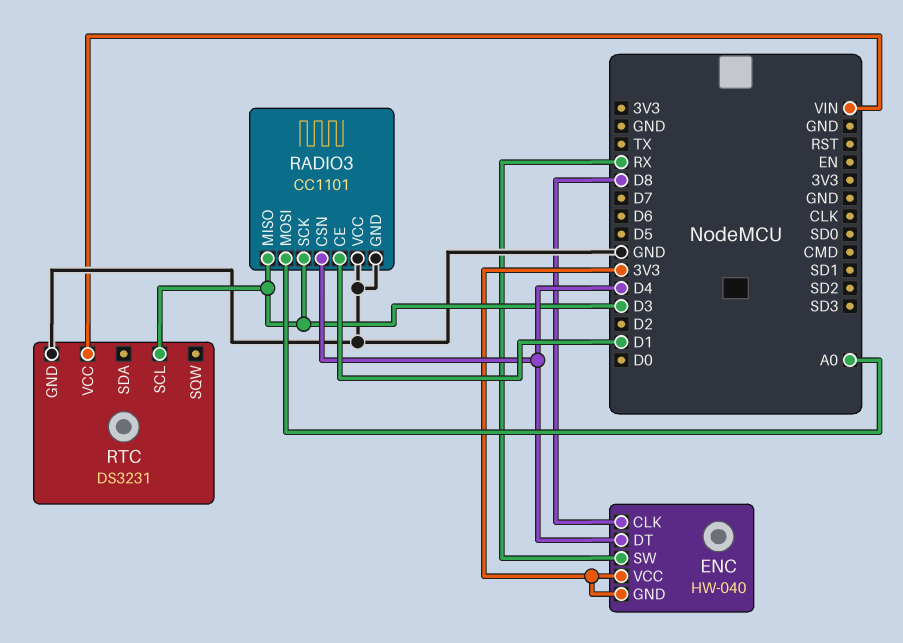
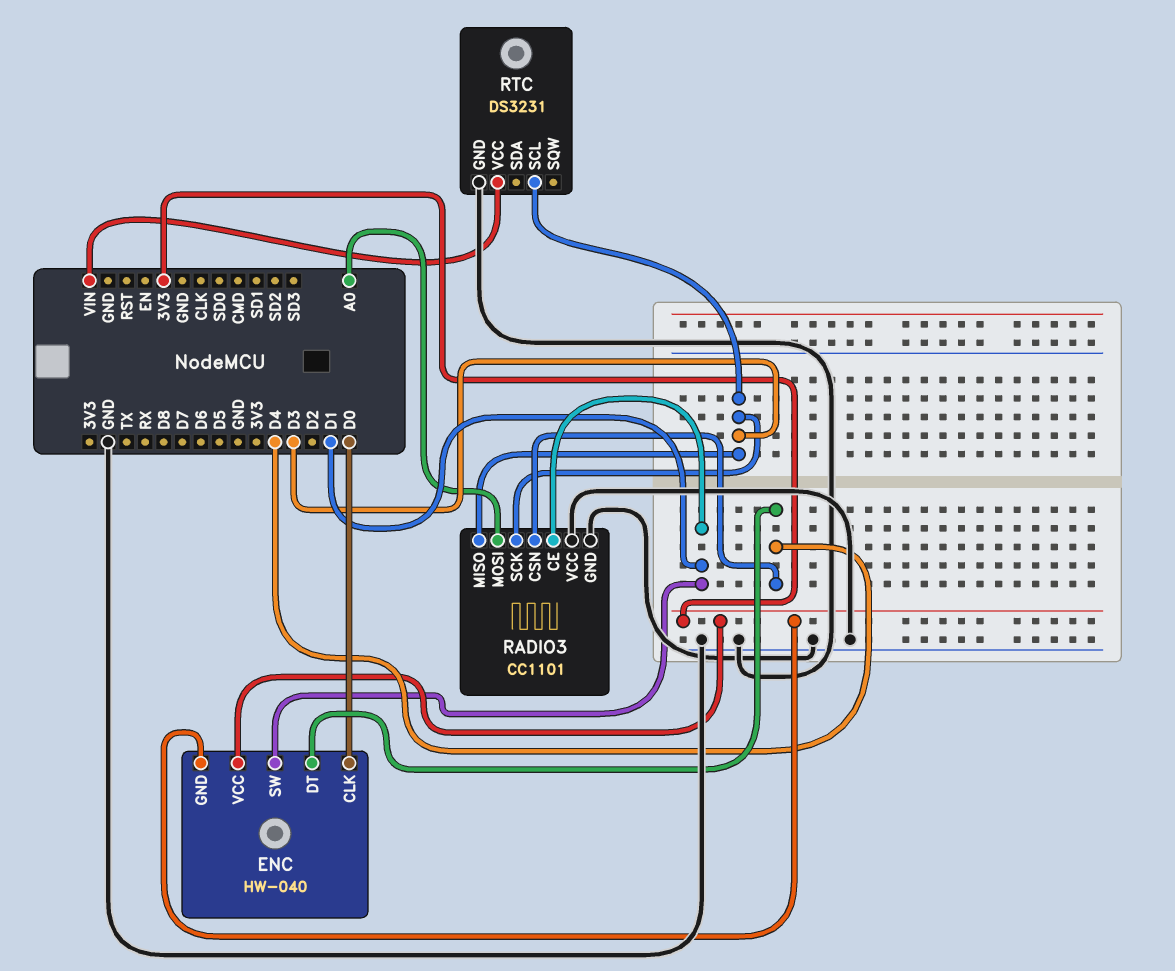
ENC pin CLK: D8 -> D0
ENC pin SW: RX -> D1

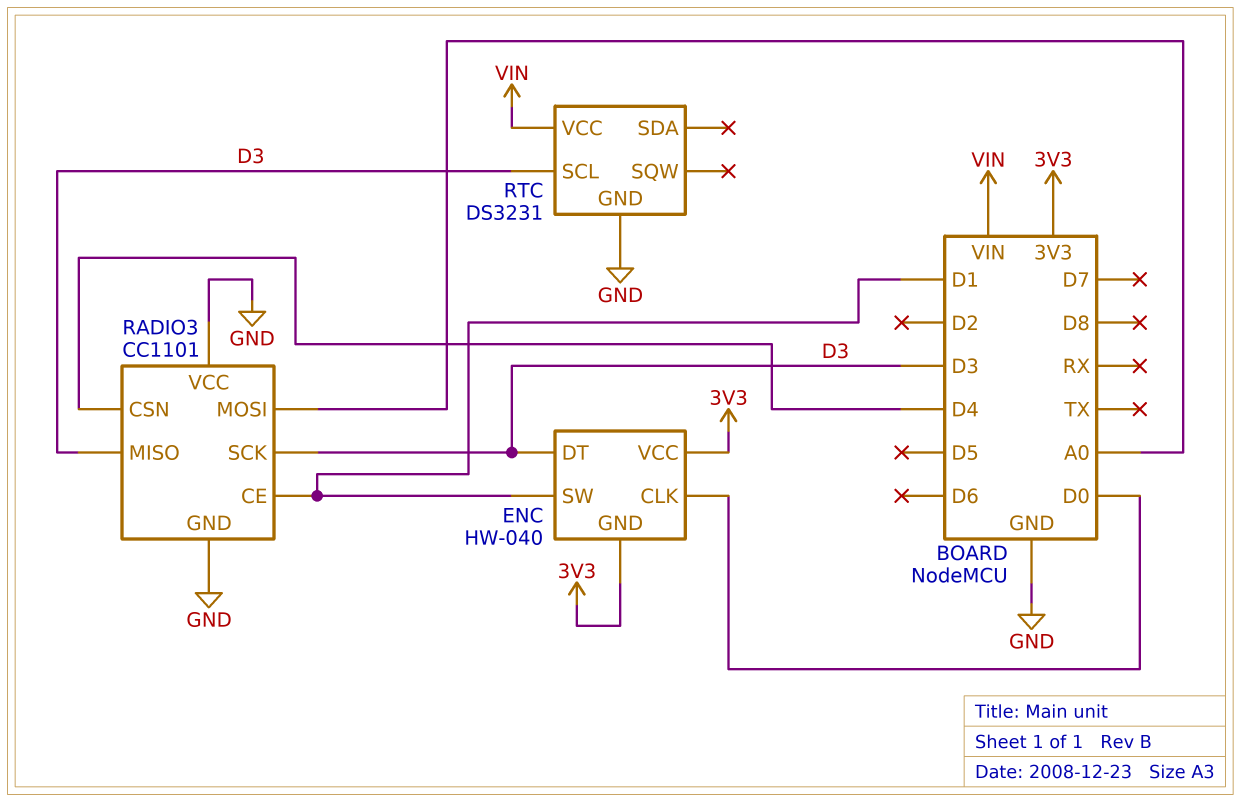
ENC pin DT: D4 -> D3

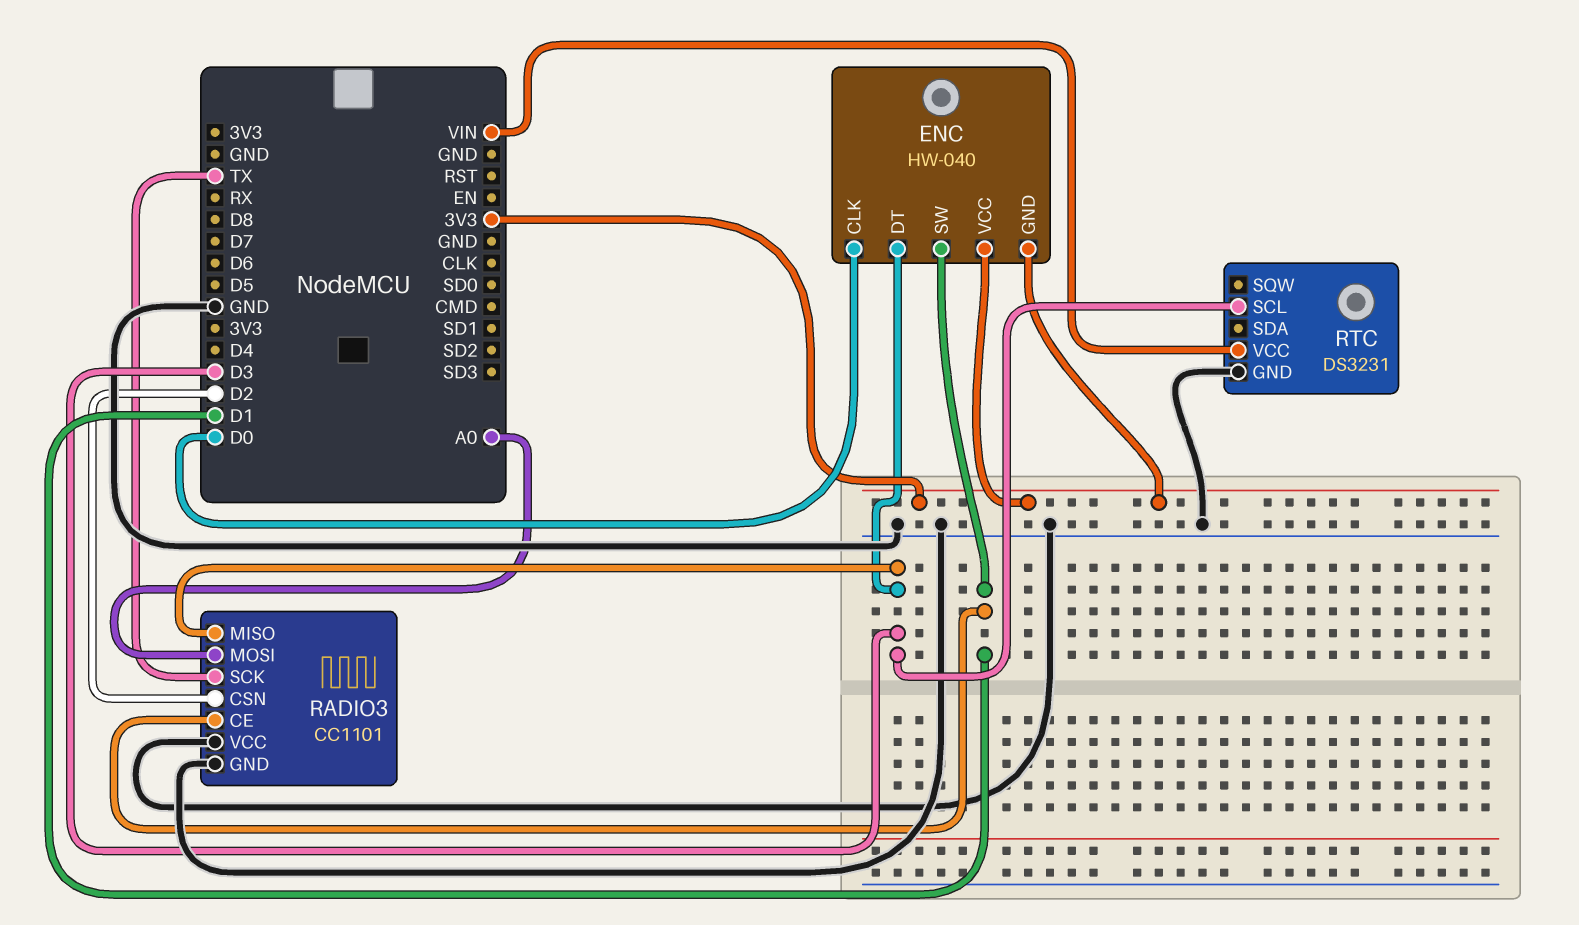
RADIO3 pin CSN: D4 -> D2
RADIO3 pin SCK: D3 -> TX

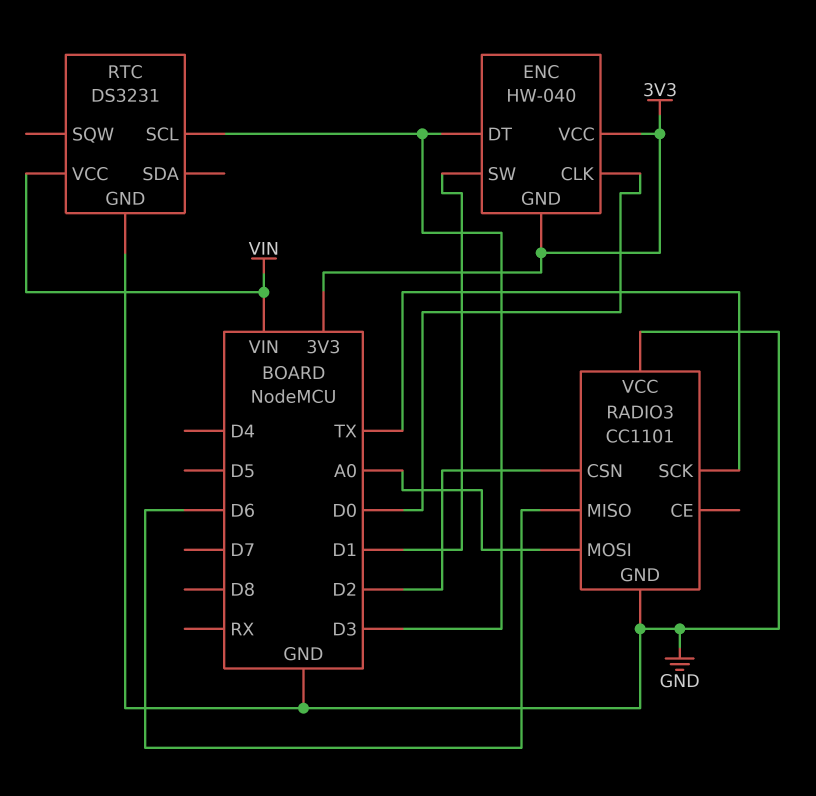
RADIO3 pin CE: D1 -> none
RADIO3 pin MISO: D3 -> D6

